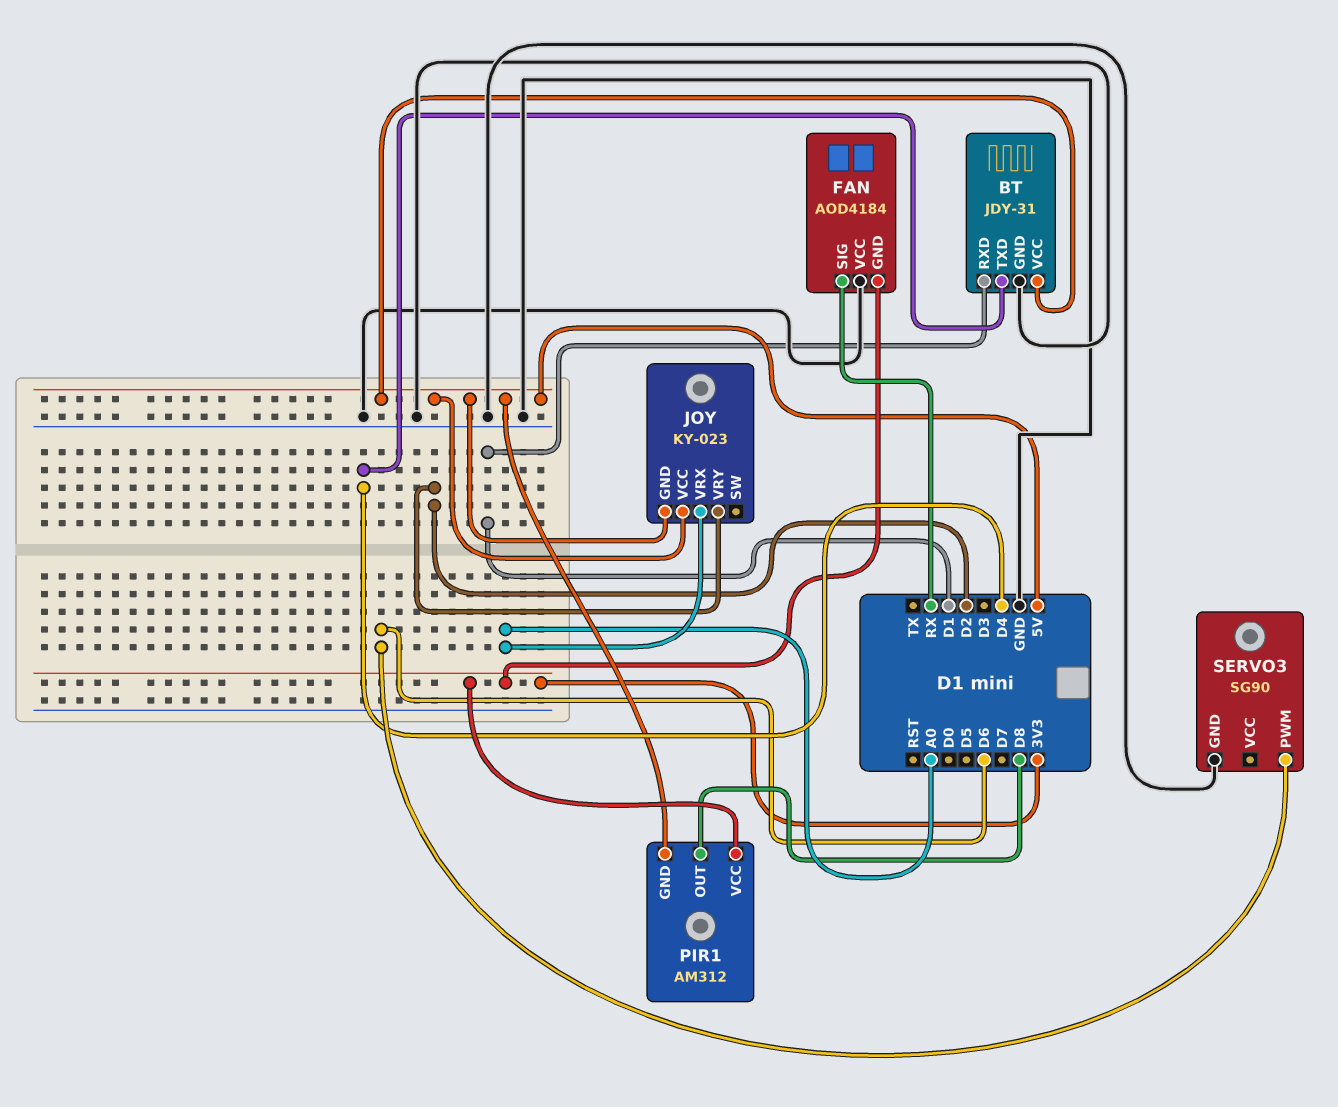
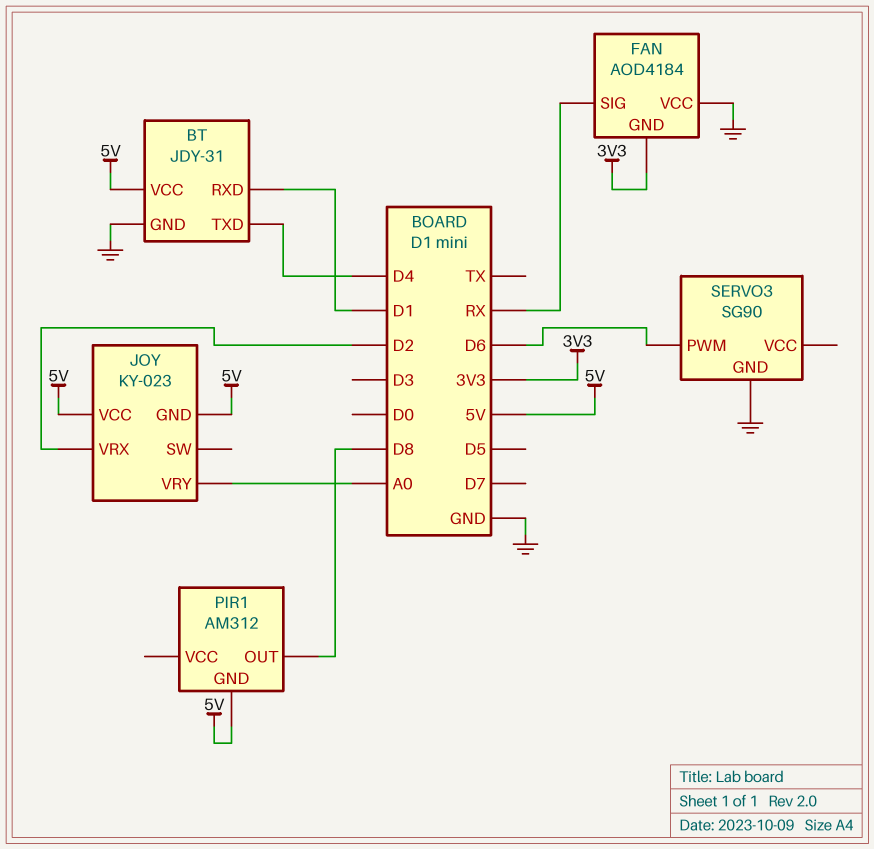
JOY pin VRX: A0 -> D2
JOY pin VRY: D2 -> A0
PIR1 pin VCC: 3V3 -> none

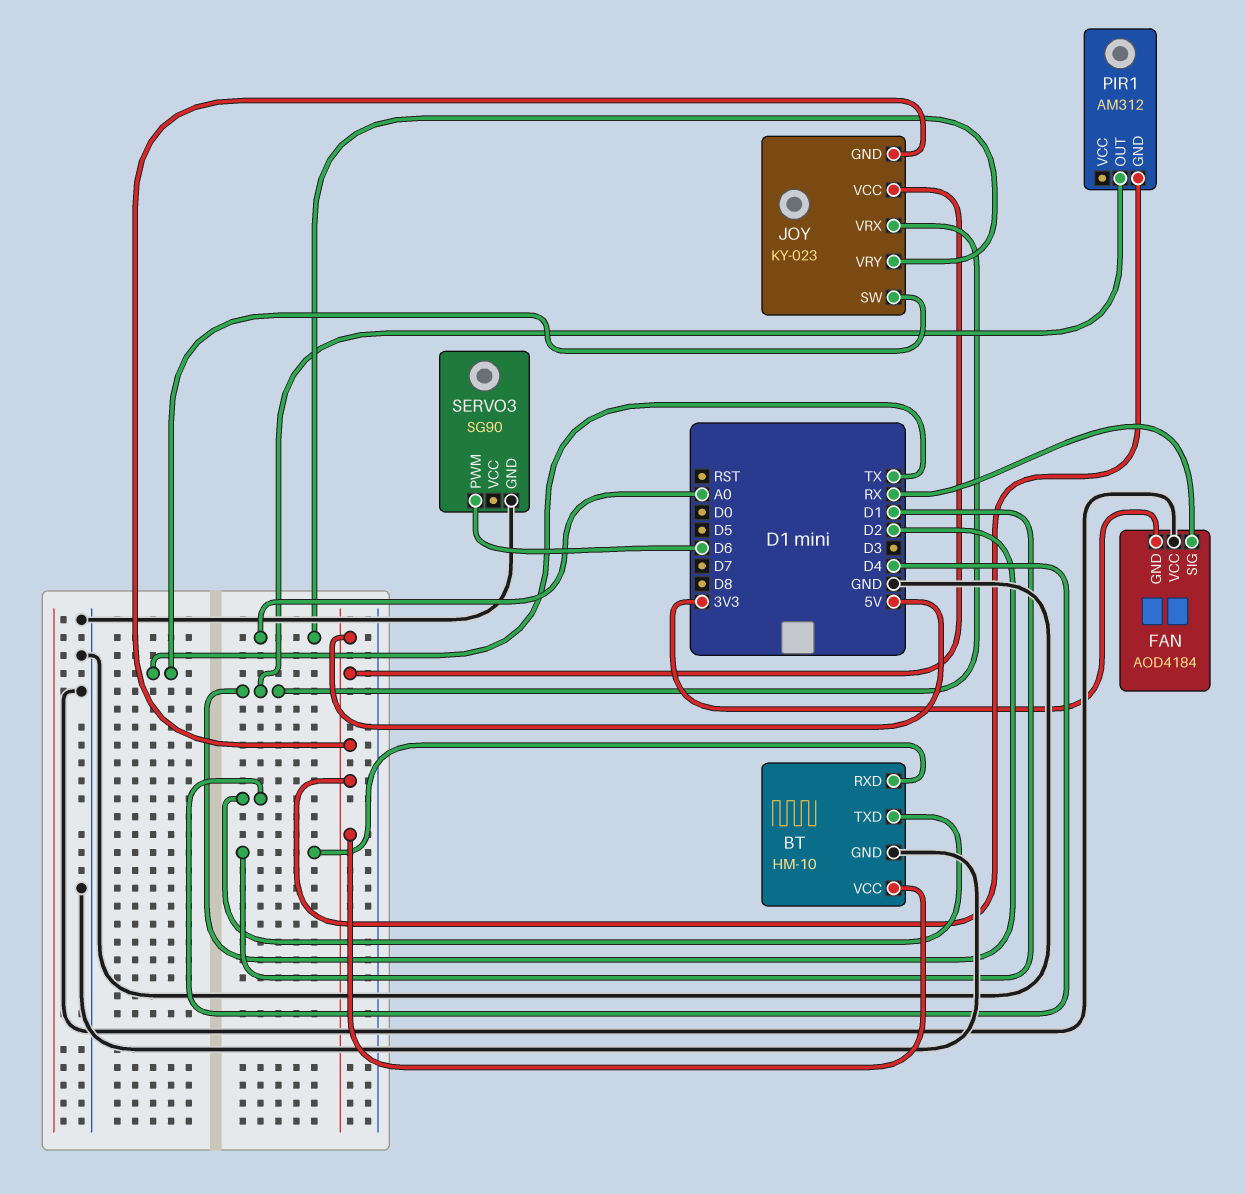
BT: JDY-31 -> HM-10
JOY pin SW: none -> TX
PIR1 pin OUT: D8 -> D2

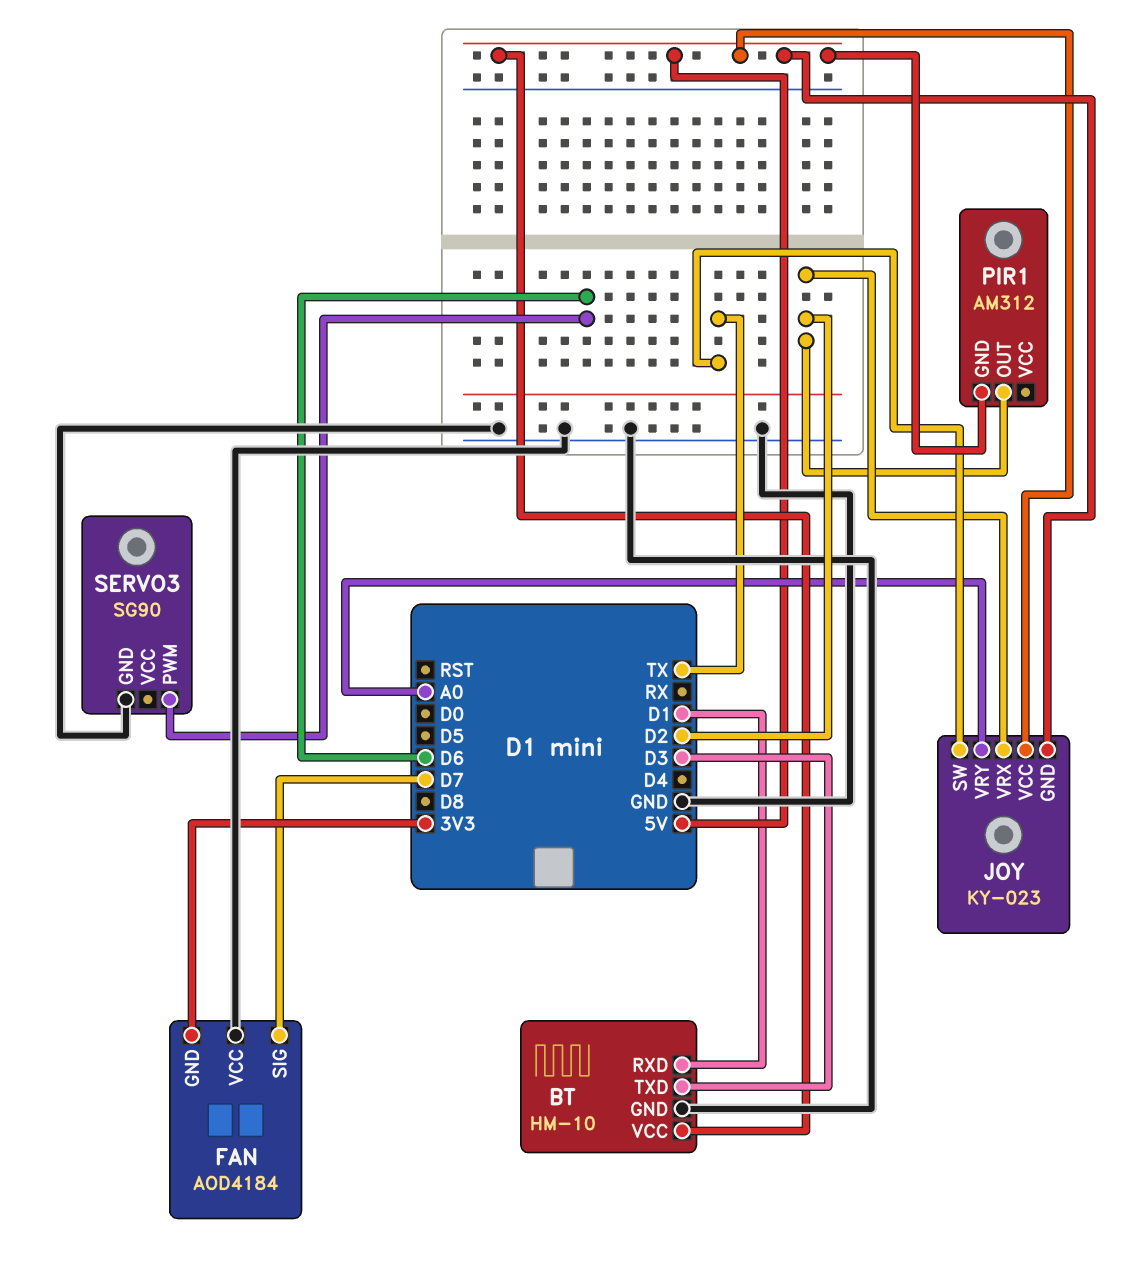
BT pin TXD: D4 -> D3
FAN pin SIG: RX -> D7

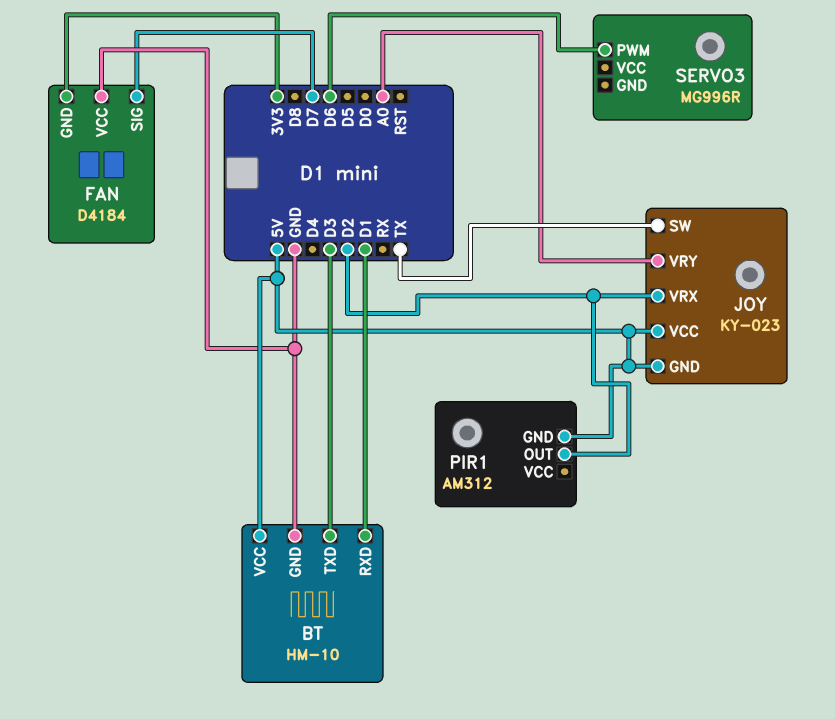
FAN: AOD4184 -> D4184
SERVO3: SG90 -> MG996R
SERVO3 pin GND: GND -> none

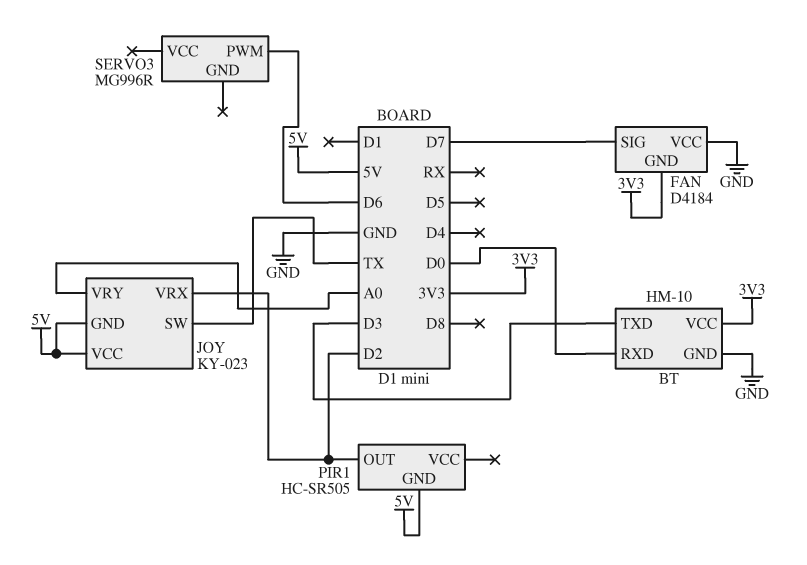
BT pin RXD: D1 -> D0
BT pin VCC: 5V -> 3V3
PIR1: AM312 -> HC-SR505

